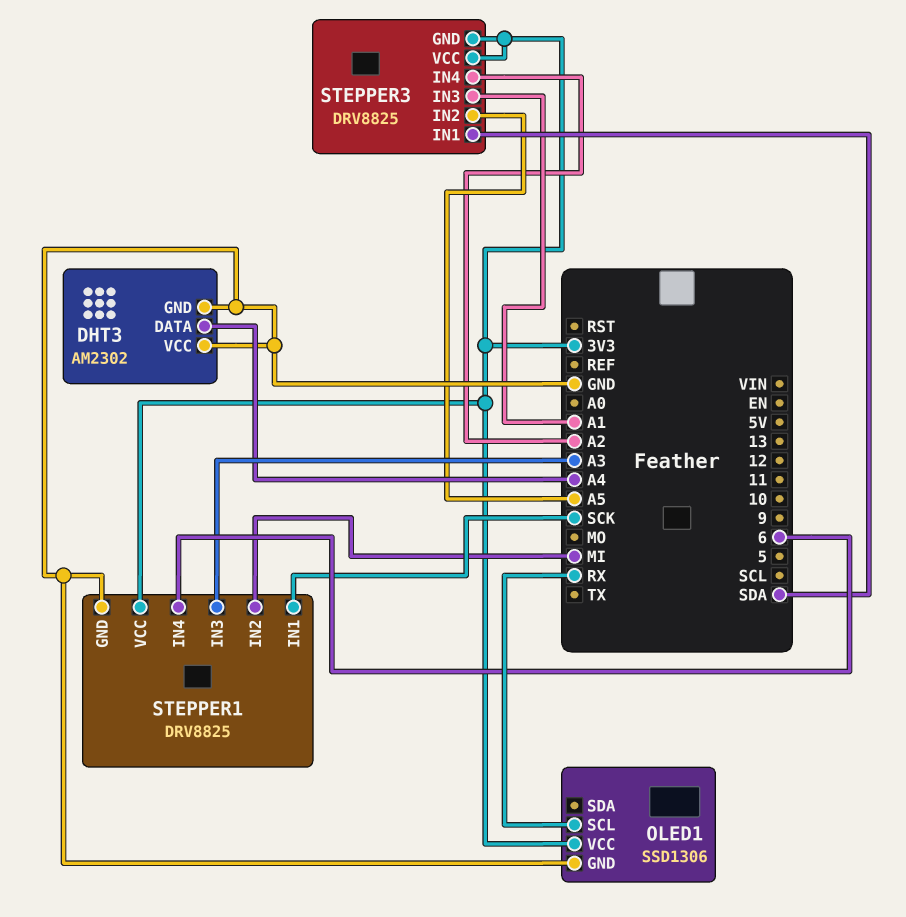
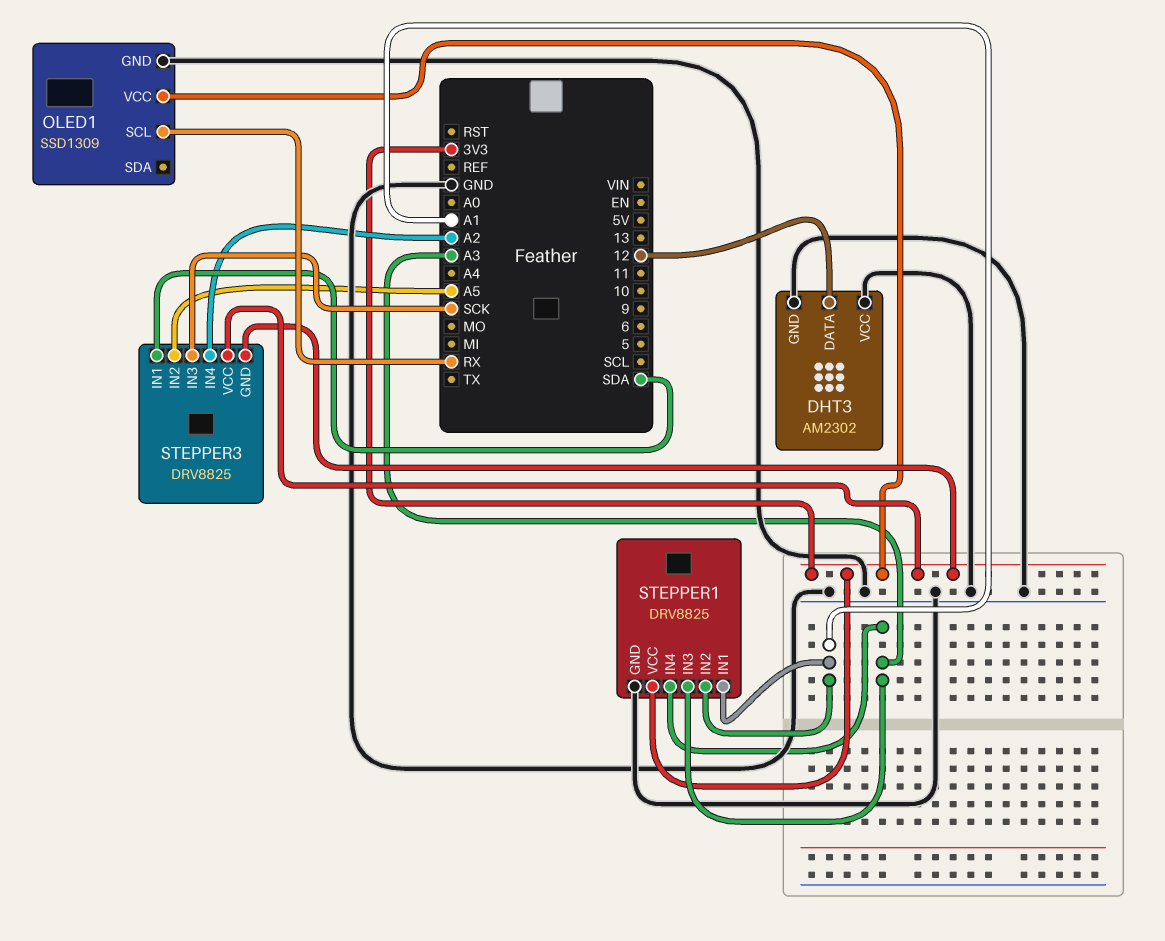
DHT3 pin DATA: A4 -> 12
OLED1: SSD1306 -> SSD1309
STEPPER1 pin IN1: SCK -> A1
STEPPER1 pin IN2: MI -> A1
STEPPER1 pin IN4: 6 -> A3
STEPPER3 pin IN3: A1 -> SCK

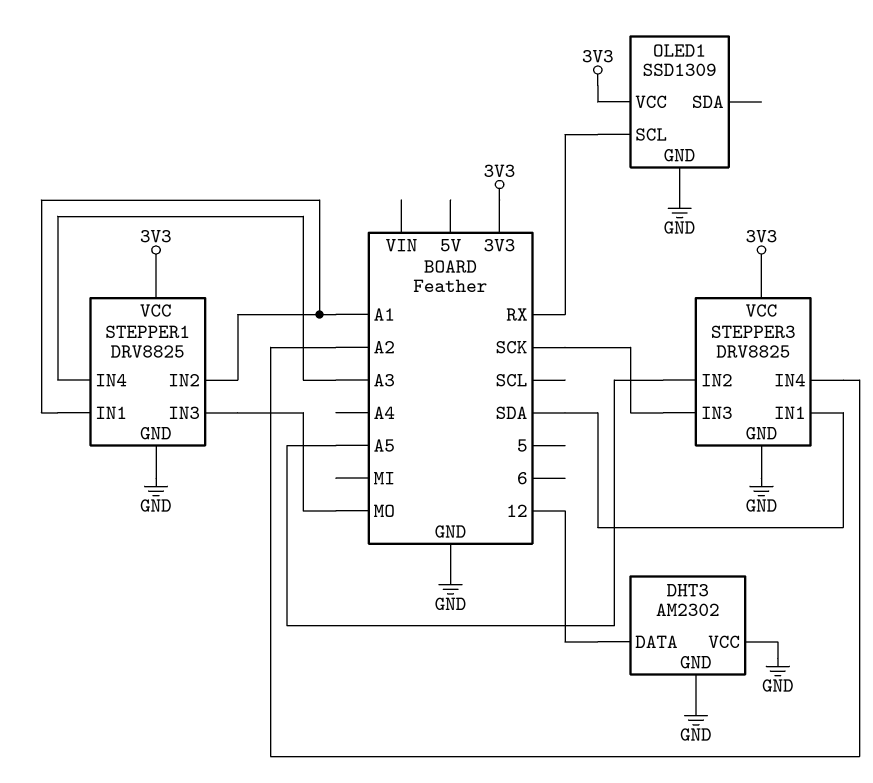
STEPPER1 pin IN3: A3 -> MO
STEPPER3 pin GND: 3V3 -> GND

